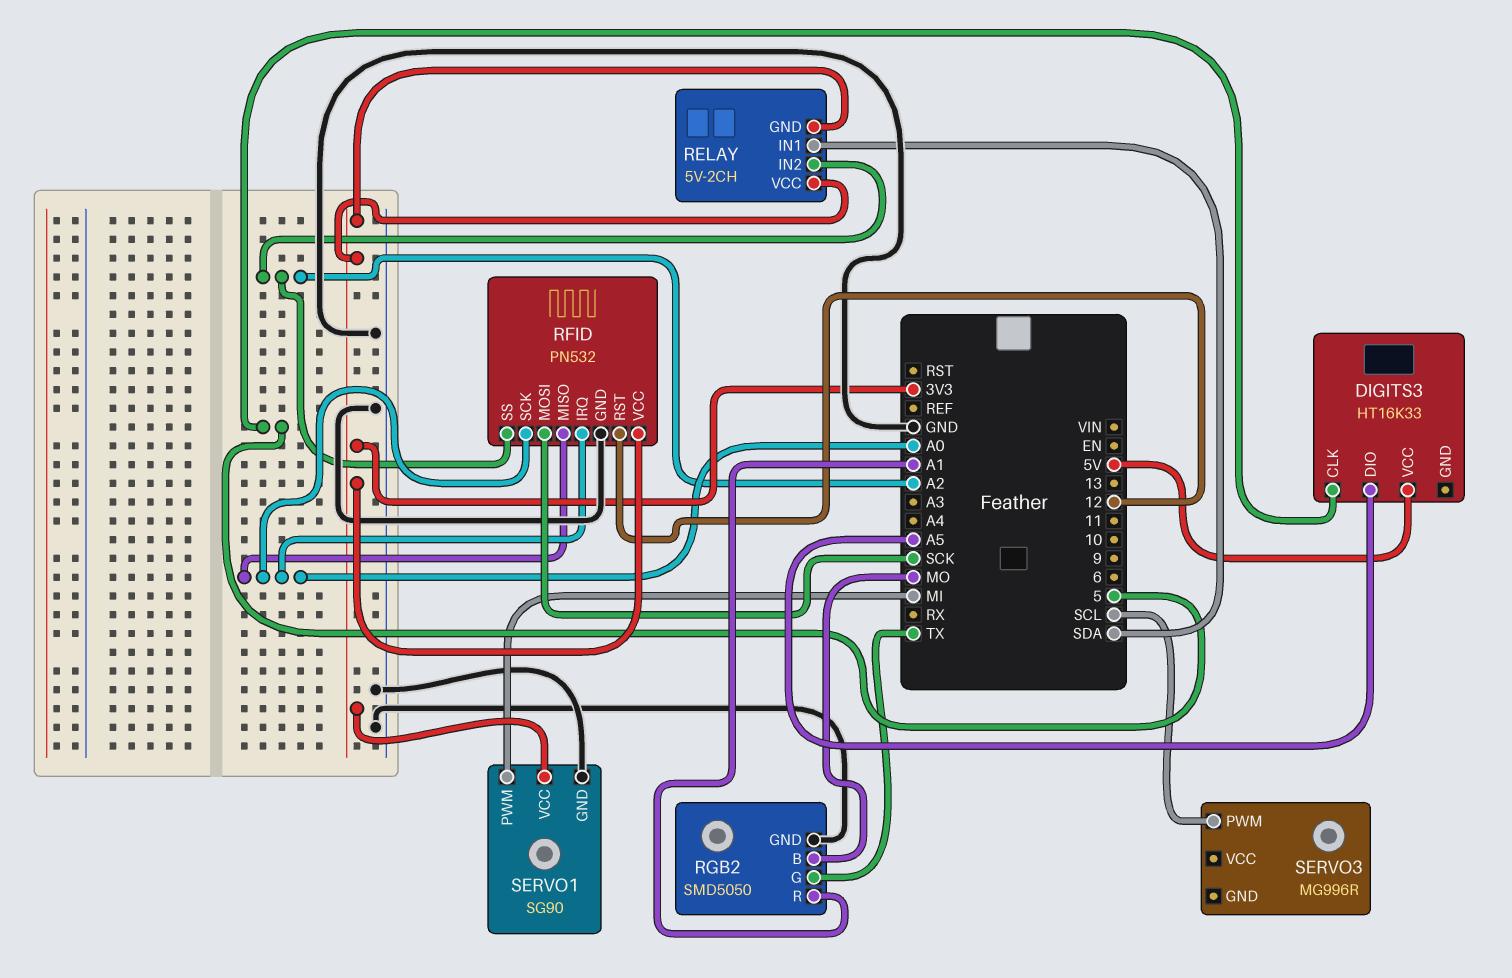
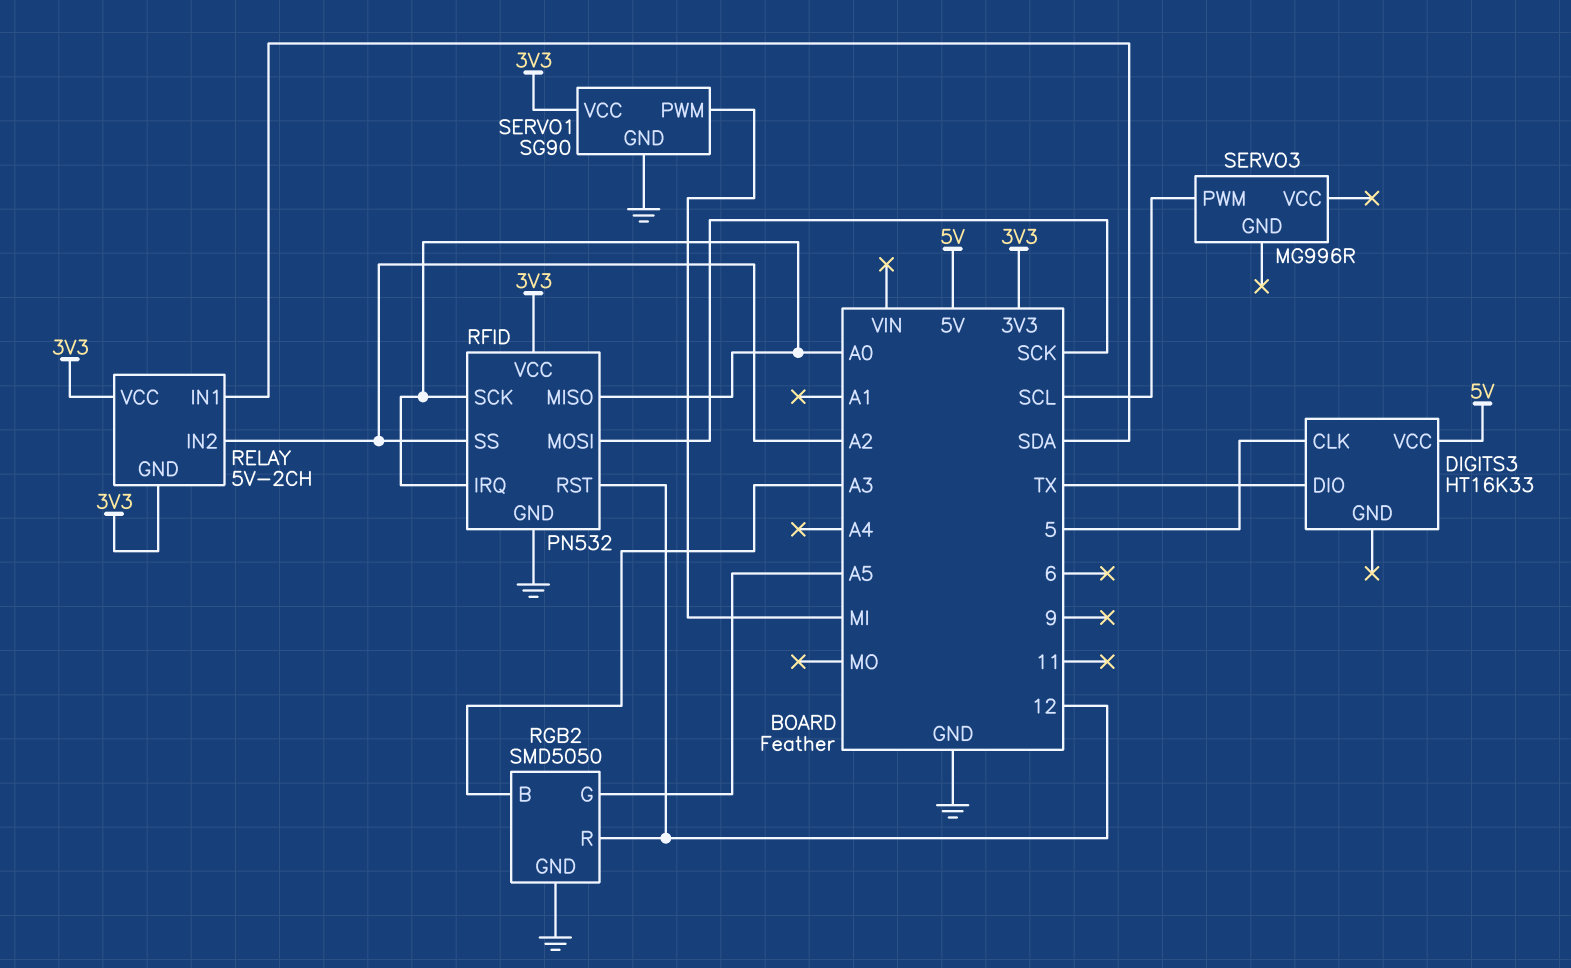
DIGITS3 pin DIO: A5 -> TX
RGB2 pin B: MO -> A3
RGB2 pin G: TX -> A5
RGB2 pin R: A1 -> 12

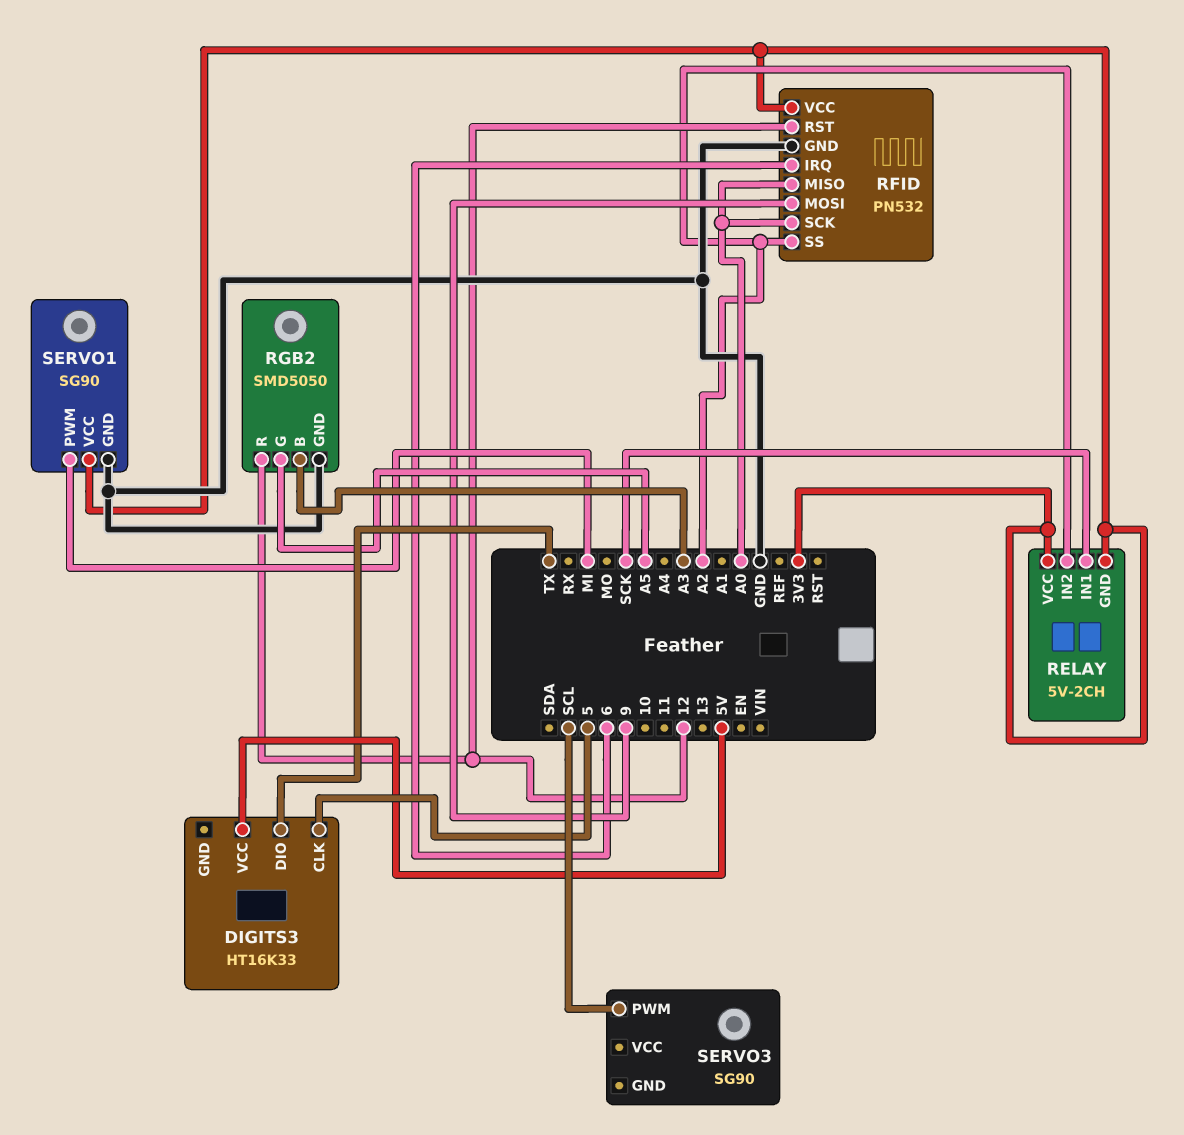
RELAY pin IN1: SDA -> SCK
RFID pin IRQ: A0 -> 6
RFID pin MOSI: SCK -> 9
SERVO3: MG996R -> SG90

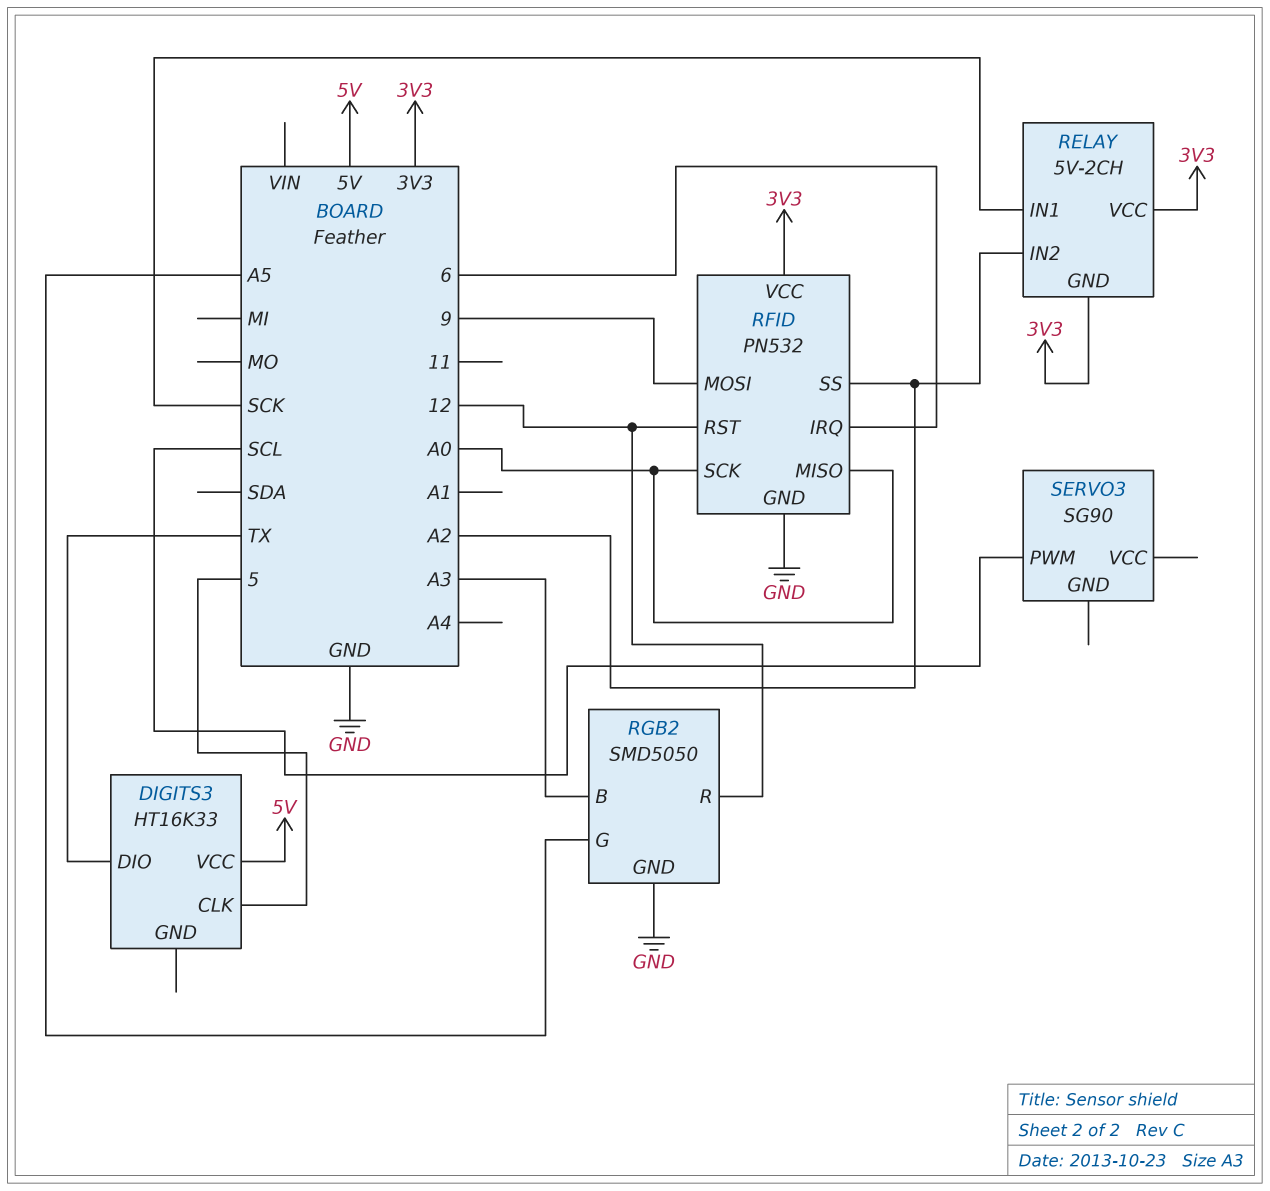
SERVO1: SG90 -> none
SERVO1 pin GND: GND -> none
SERVO1 pin PWM: MI -> none
SERVO1 pin VCC: 3V3 -> none

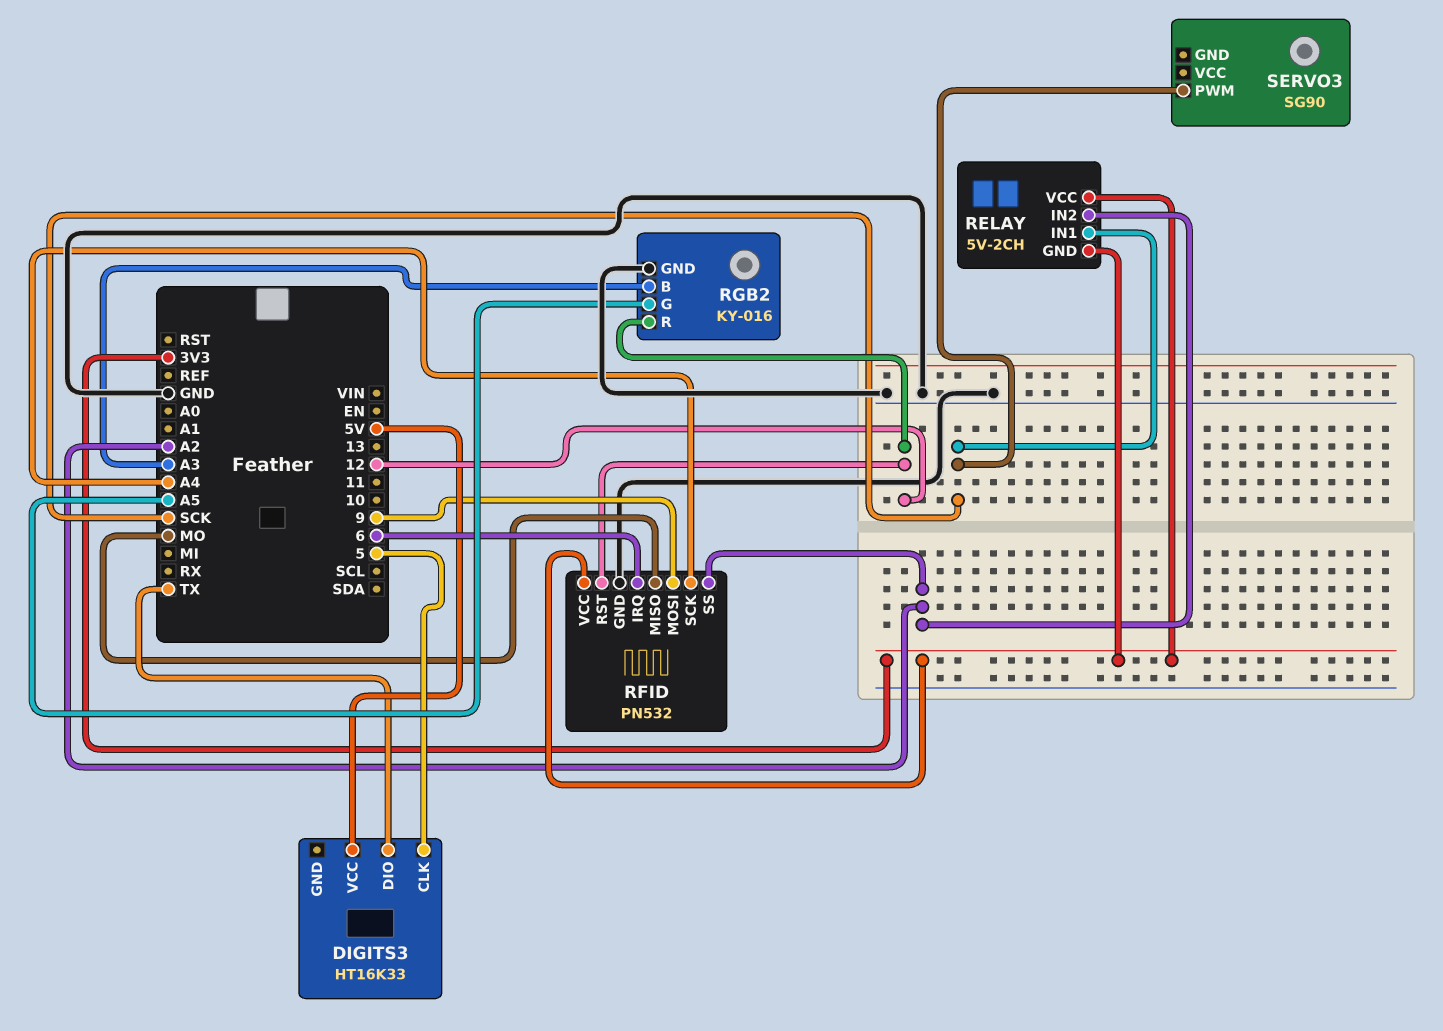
RFID pin MISO: A0 -> MO
RFID pin SCK: A0 -> A4
RGB2: SMD5050 -> KY-016
SERVO3 pin PWM: SCL -> SCK

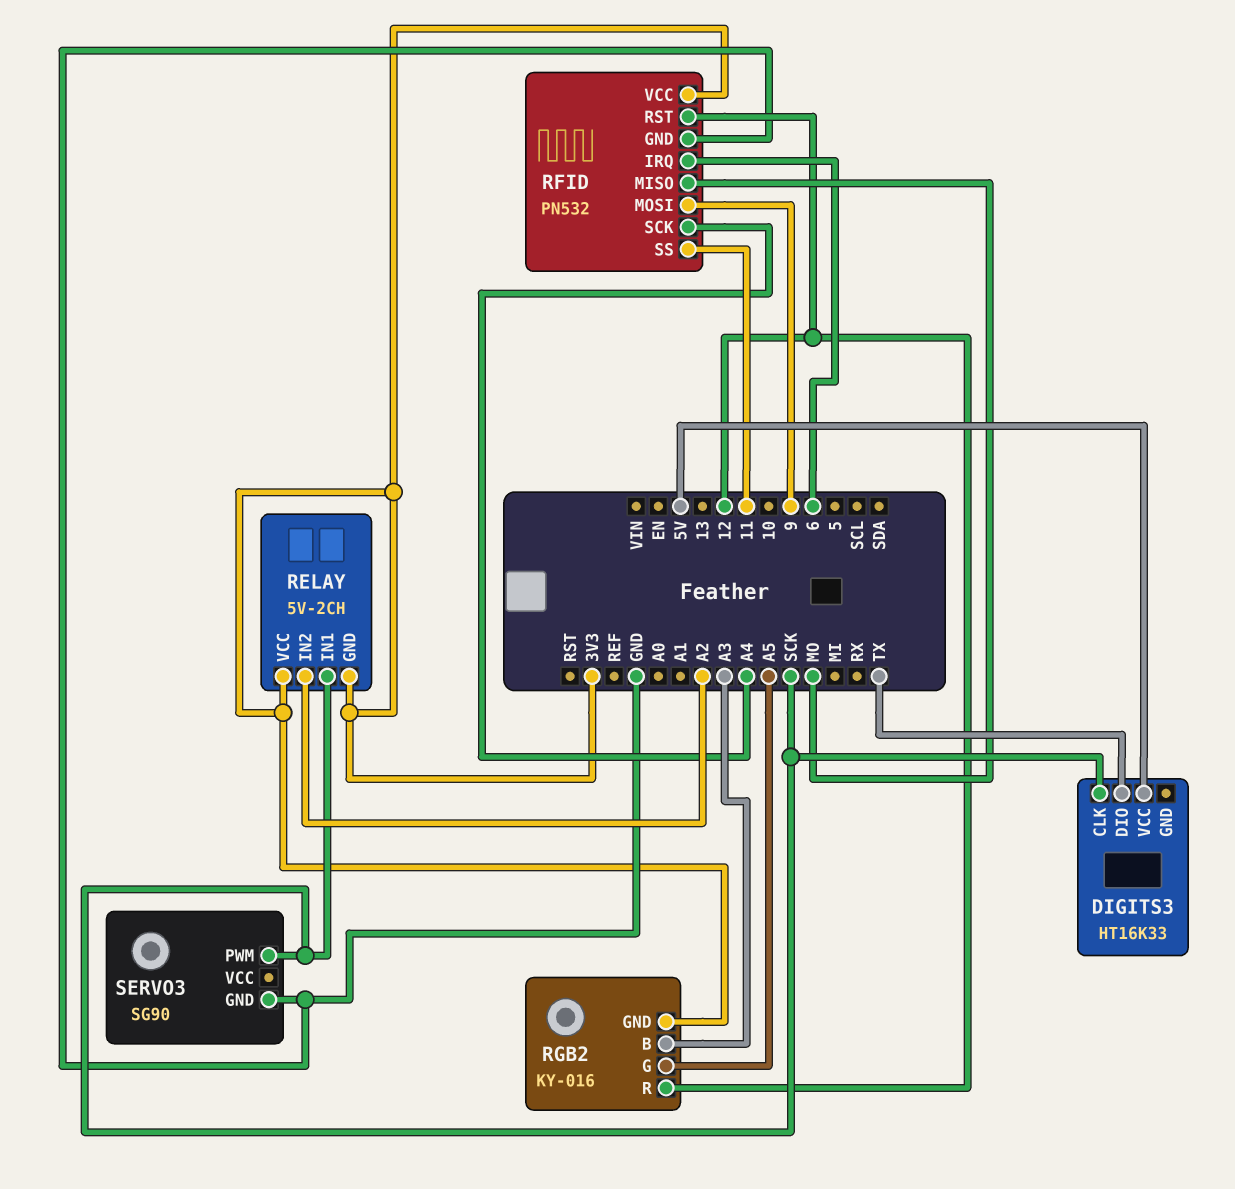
DIGITS3 pin CLK: 5 -> SCK
RFID pin SS: A2 -> 11
RGB2 pin GND: GND -> 3V3
SERVO3 pin GND: none -> GND

